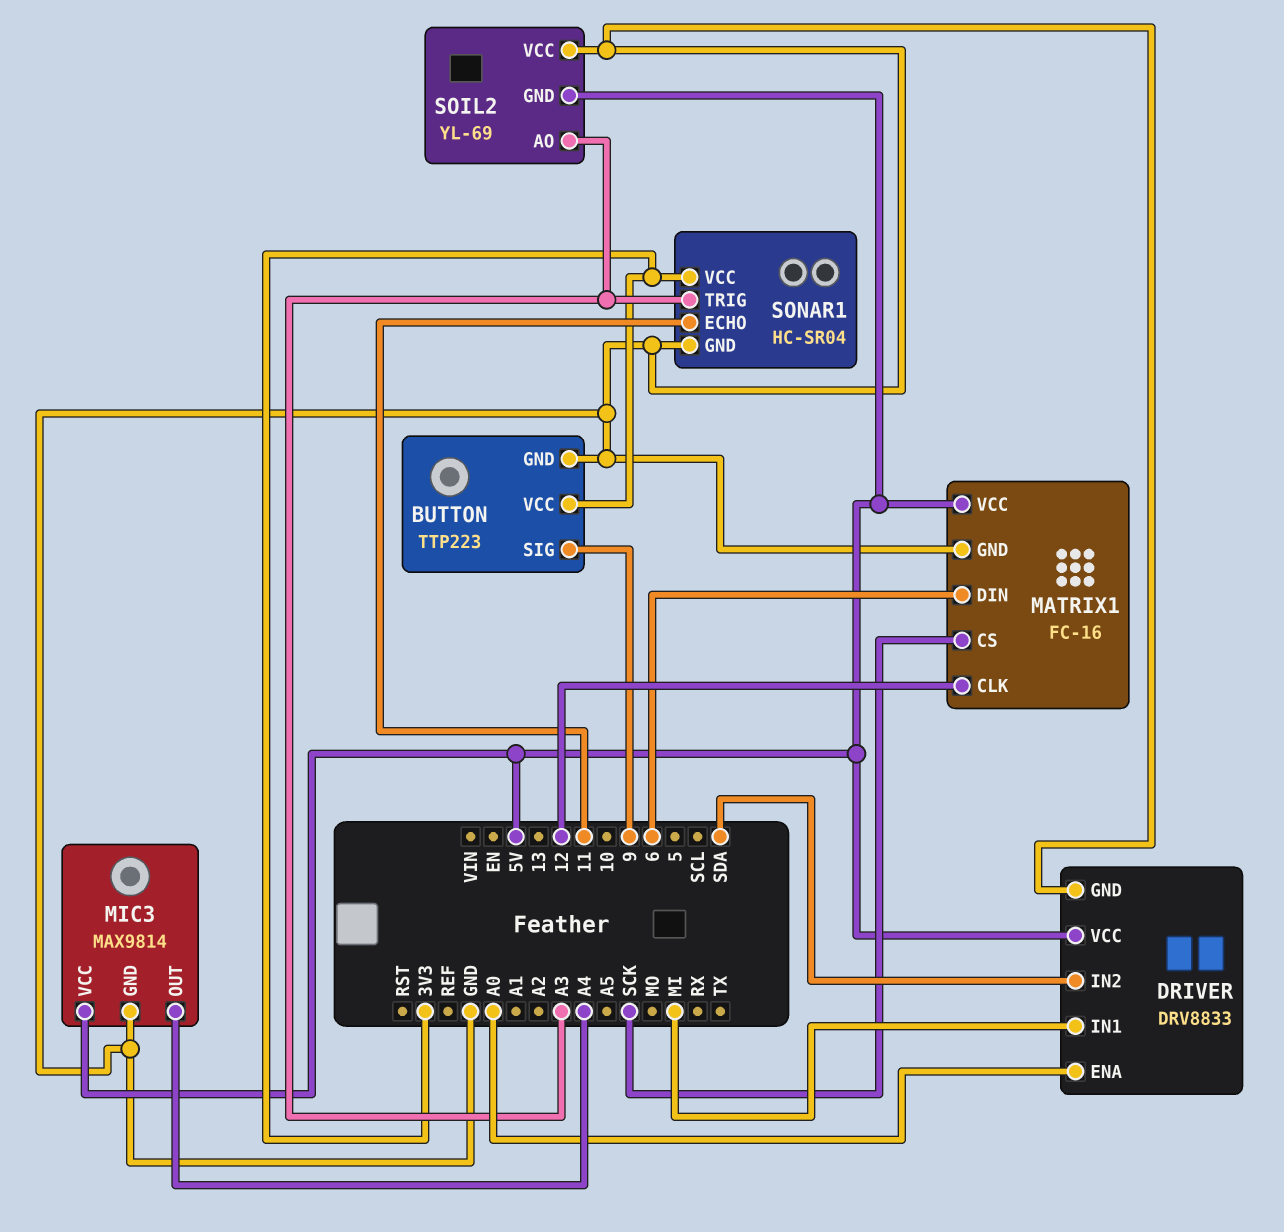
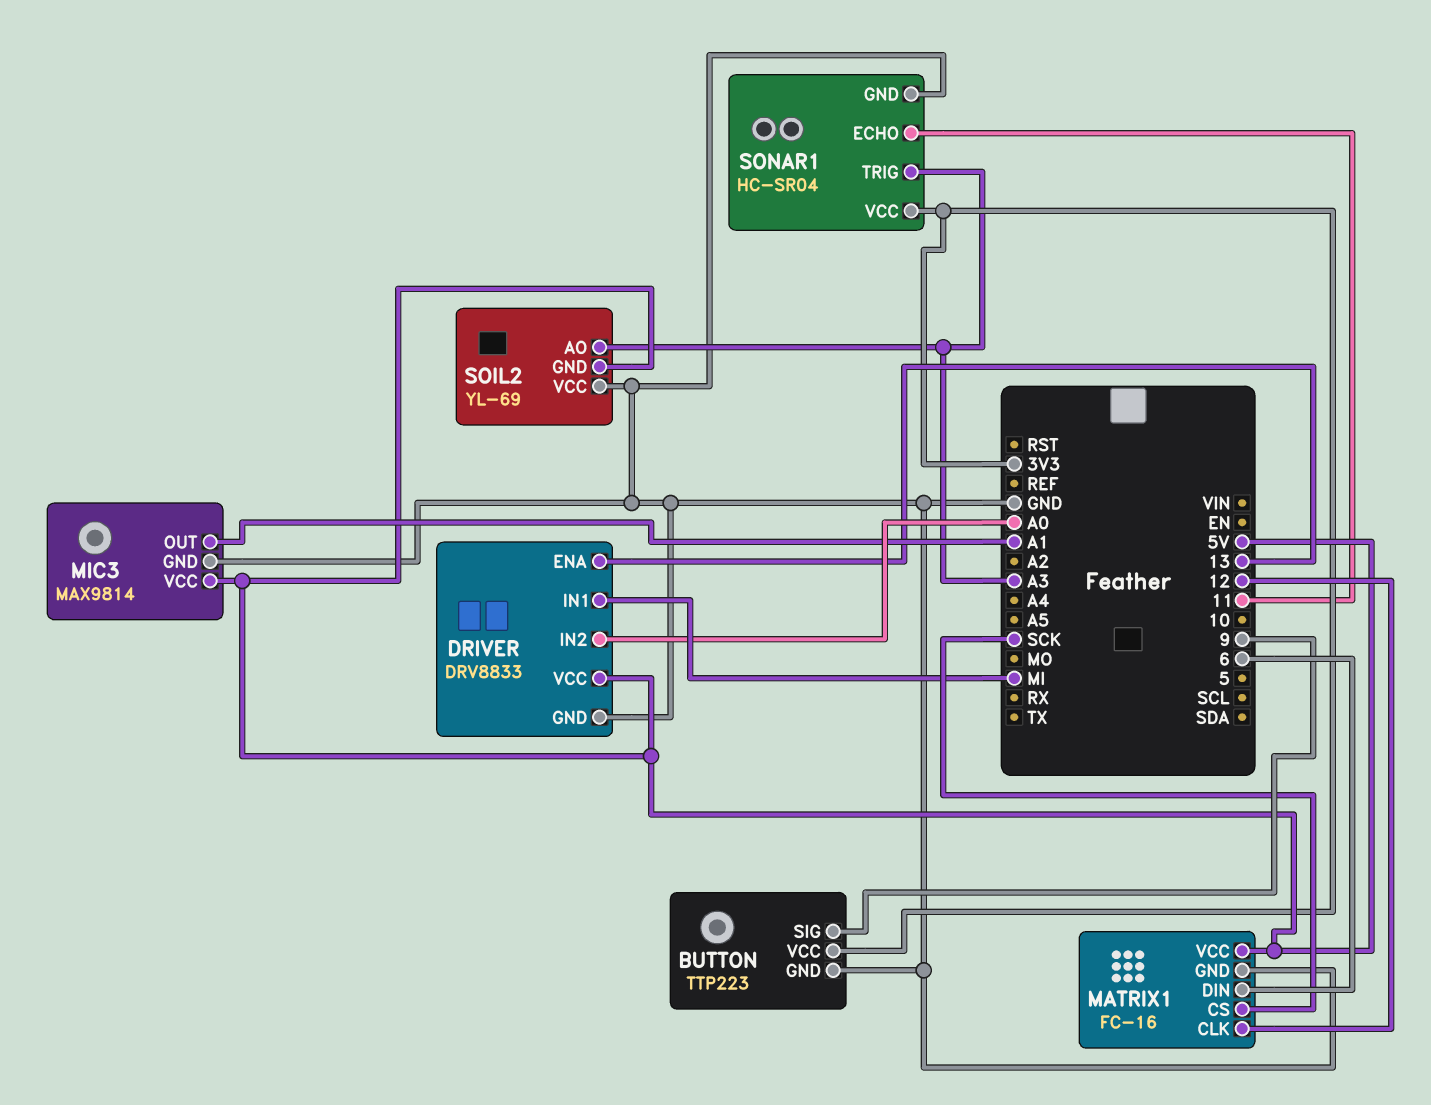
DRIVER pin ENA: A0 -> 13
DRIVER pin IN2: SDA -> A0
MIC3 pin OUT: A4 -> A1

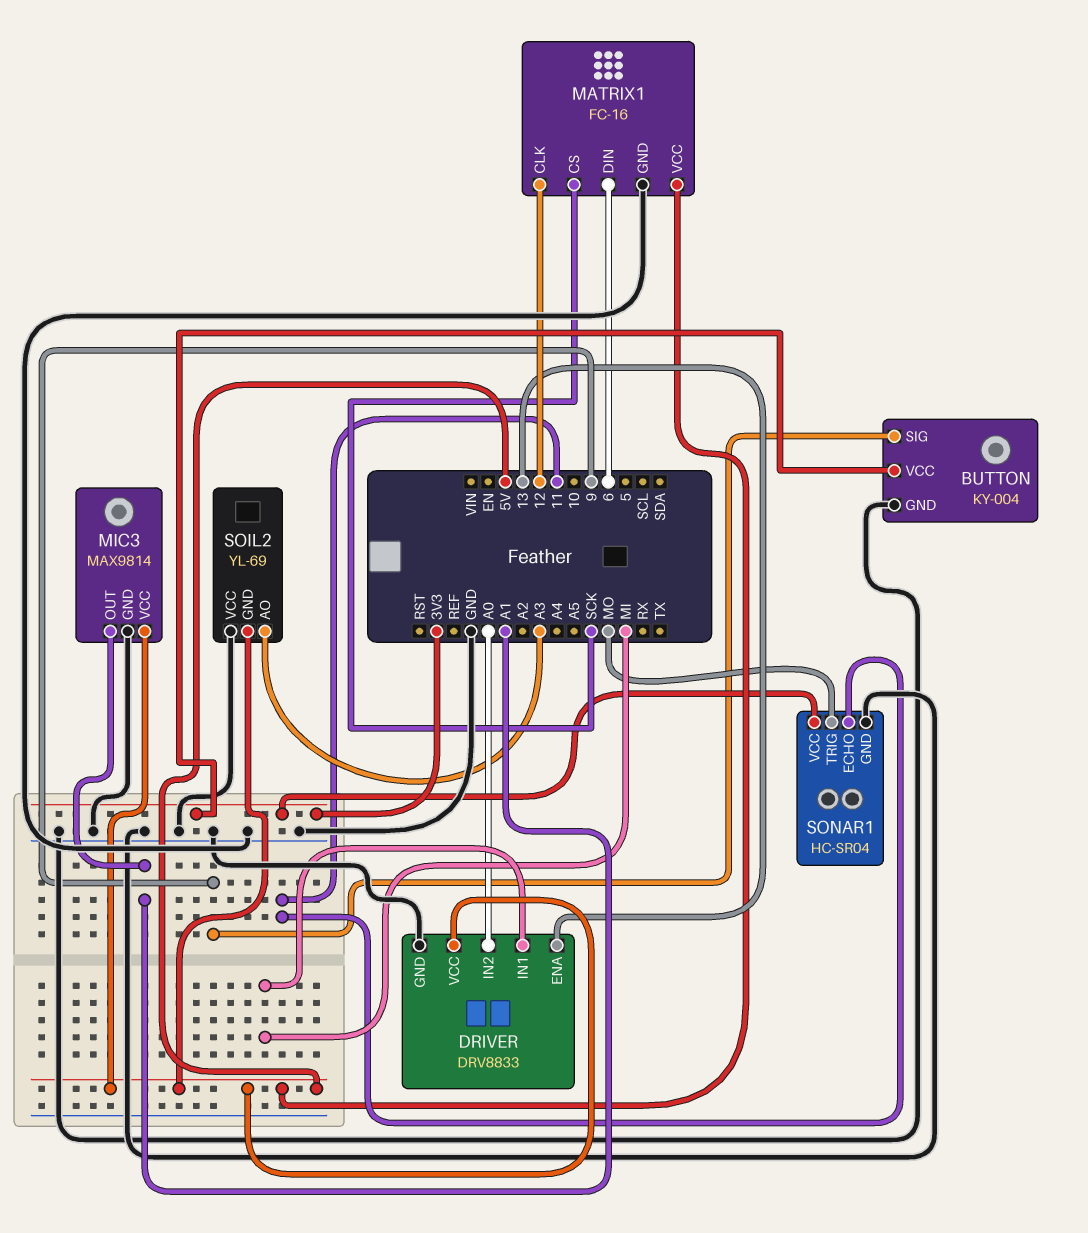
BUTTON: TTP223 -> KY-004
SONAR1 pin TRIG: A3 -> MO

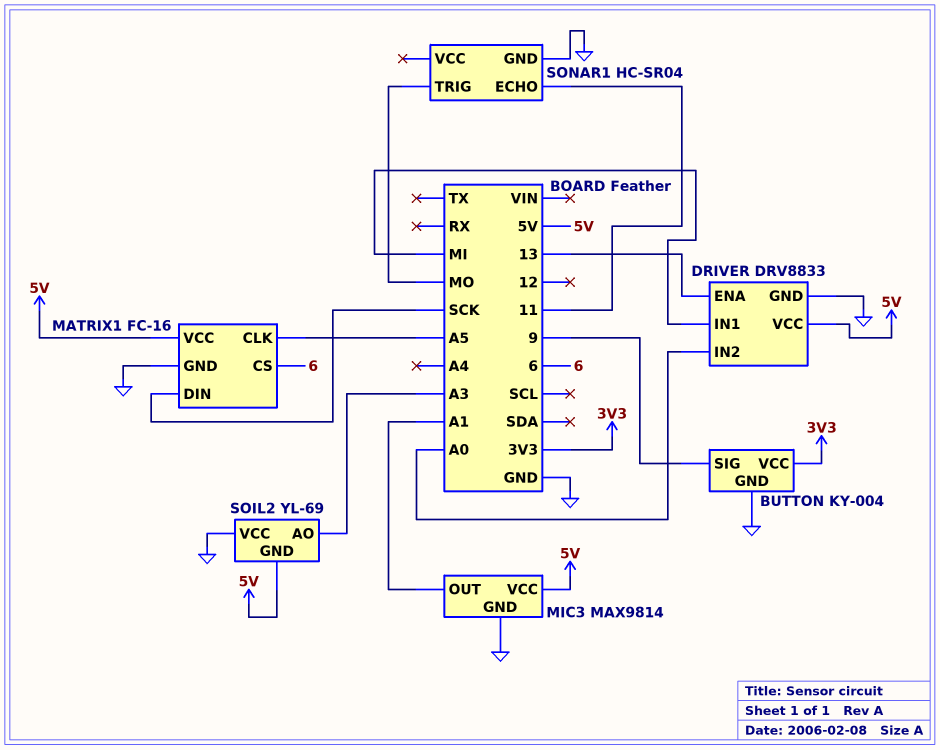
MATRIX1 pin CLK: 12 -> A5
MATRIX1 pin CS: SCK -> 6
MATRIX1 pin DIN: 6 -> SCK
SONAR1 pin VCC: 3V3 -> none

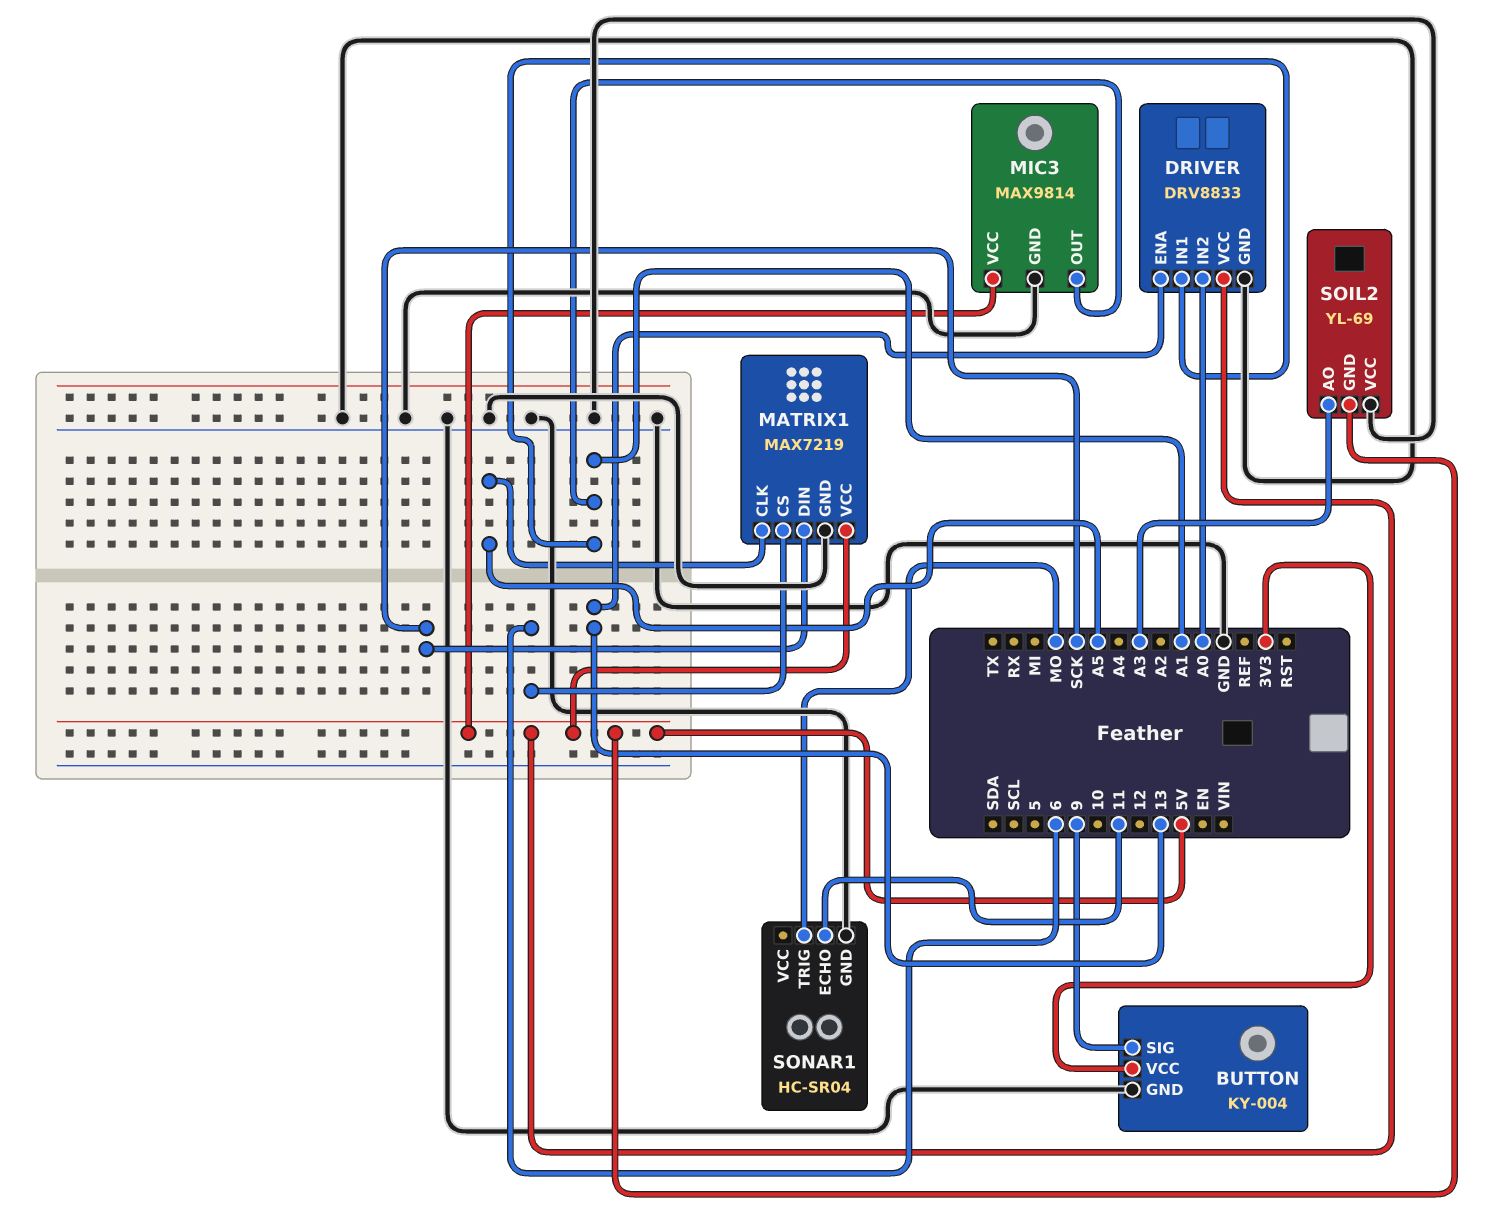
DRIVER pin IN1: MI -> A1
MATRIX1: FC-16 -> MAX7219

